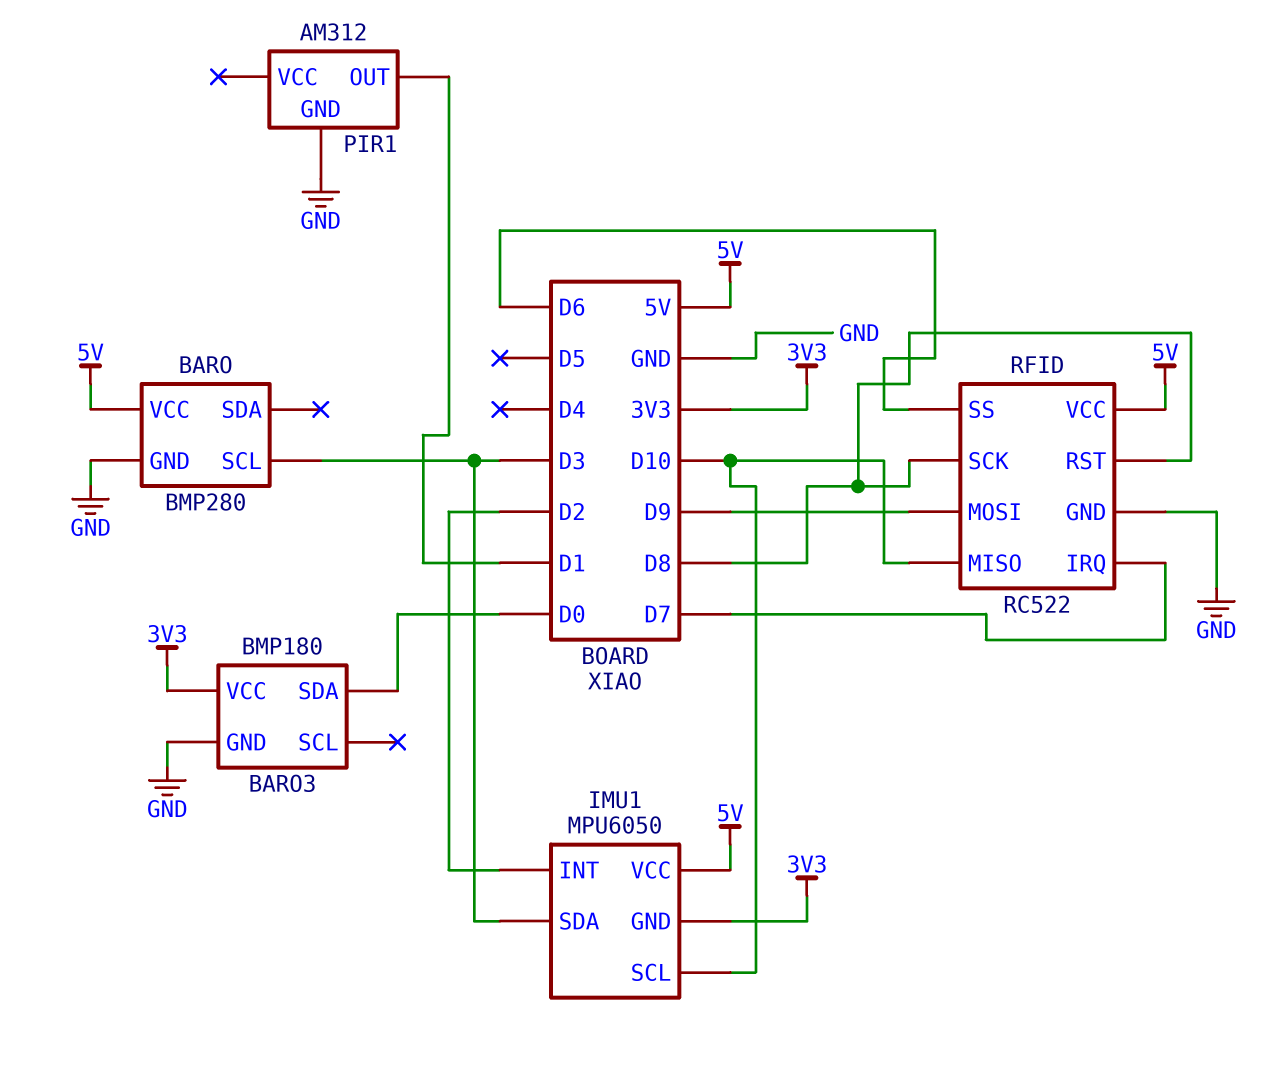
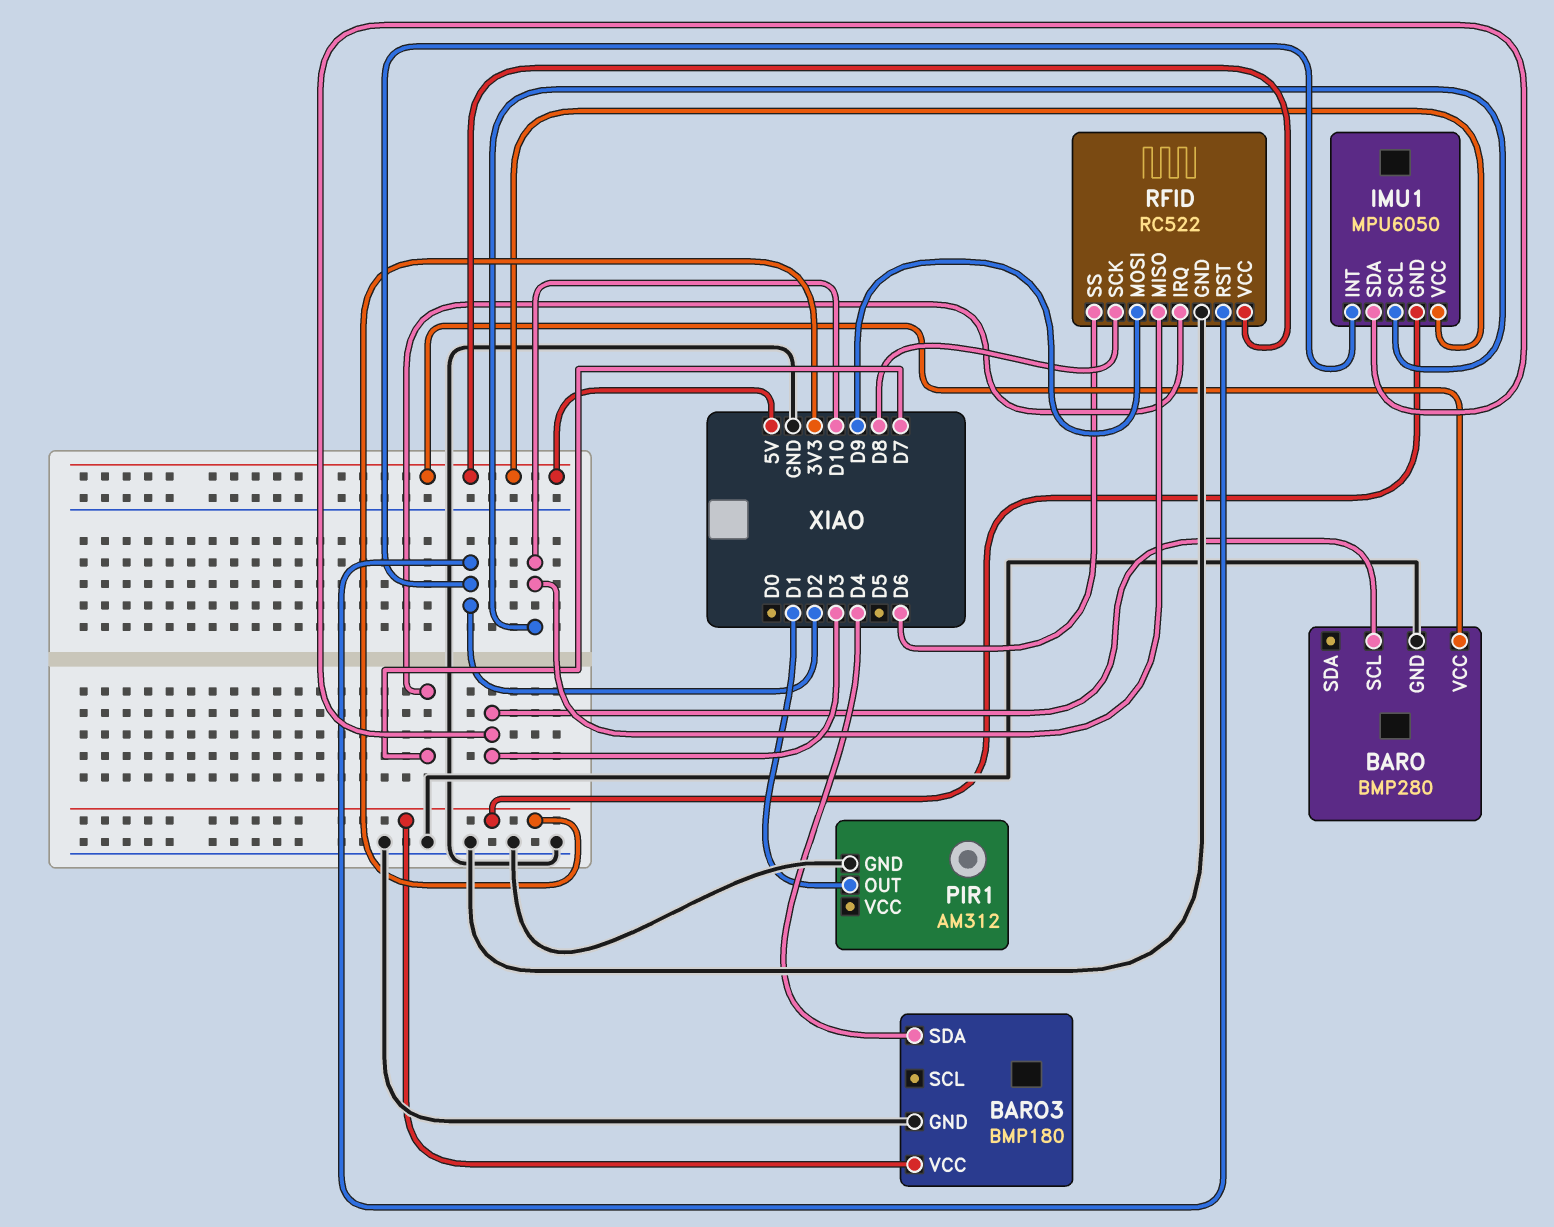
BARO3 pin SDA: D0 -> D4
RFID pin RST: D8 -> D2

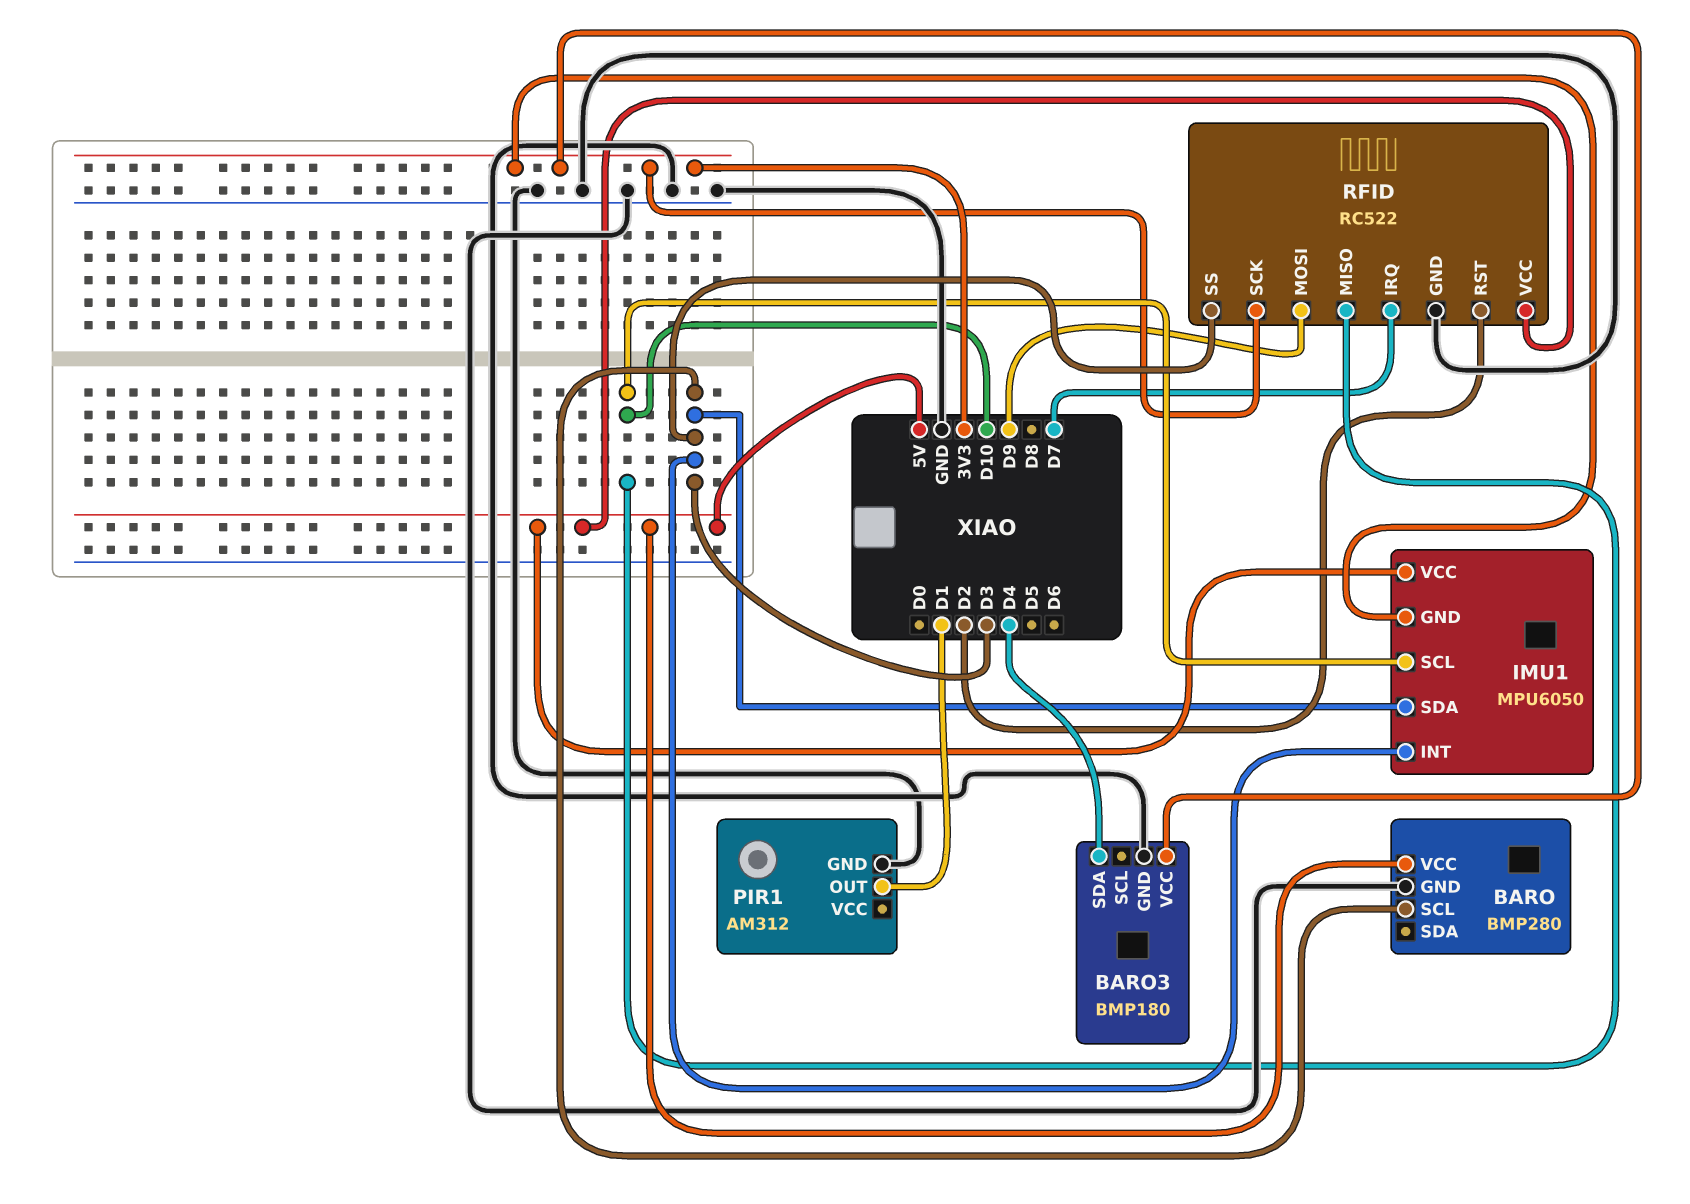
IMU1 pin INT: D2 -> D3
RFID pin SCK: D8 -> 3V3
RFID pin SS: D6 -> D3

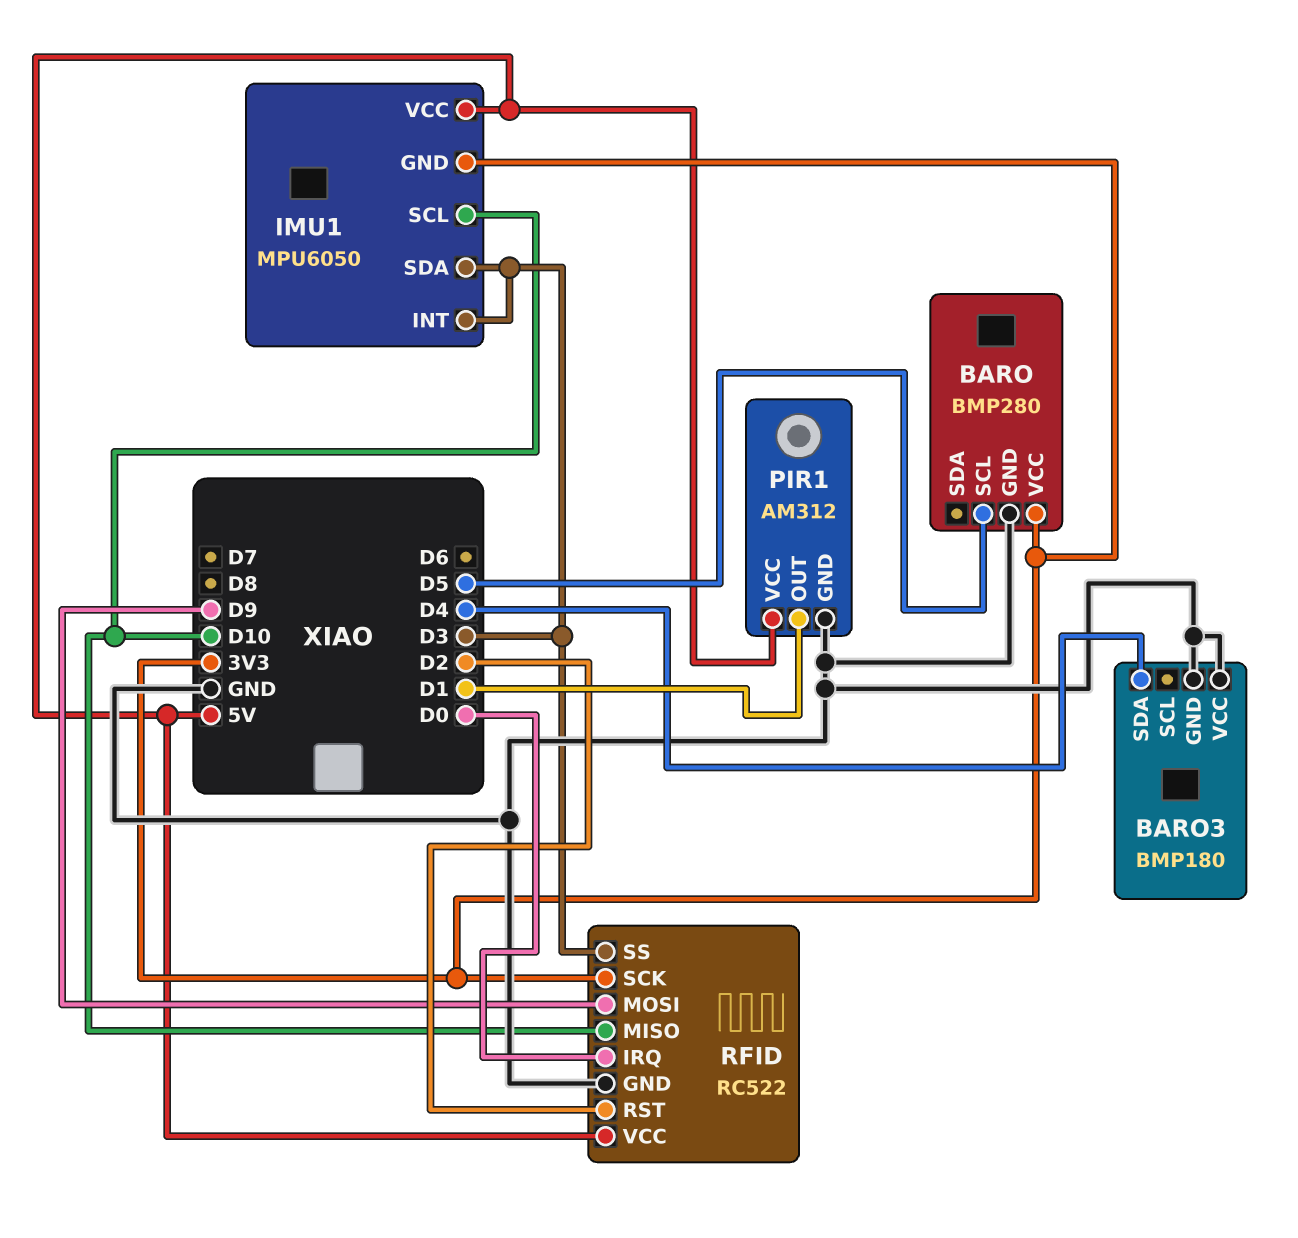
BARO pin SCL: D3 -> D5
BARO pin VCC: 5V -> 3V3
BARO3 pin VCC: 3V3 -> GND
PIR1 pin VCC: none -> 5V
RFID pin IRQ: D7 -> D0

